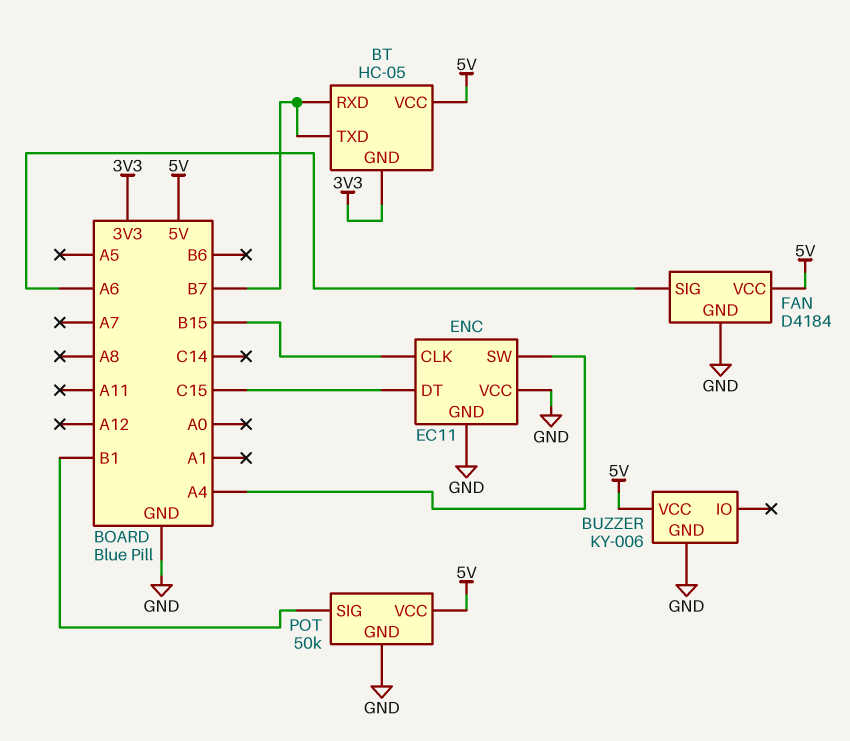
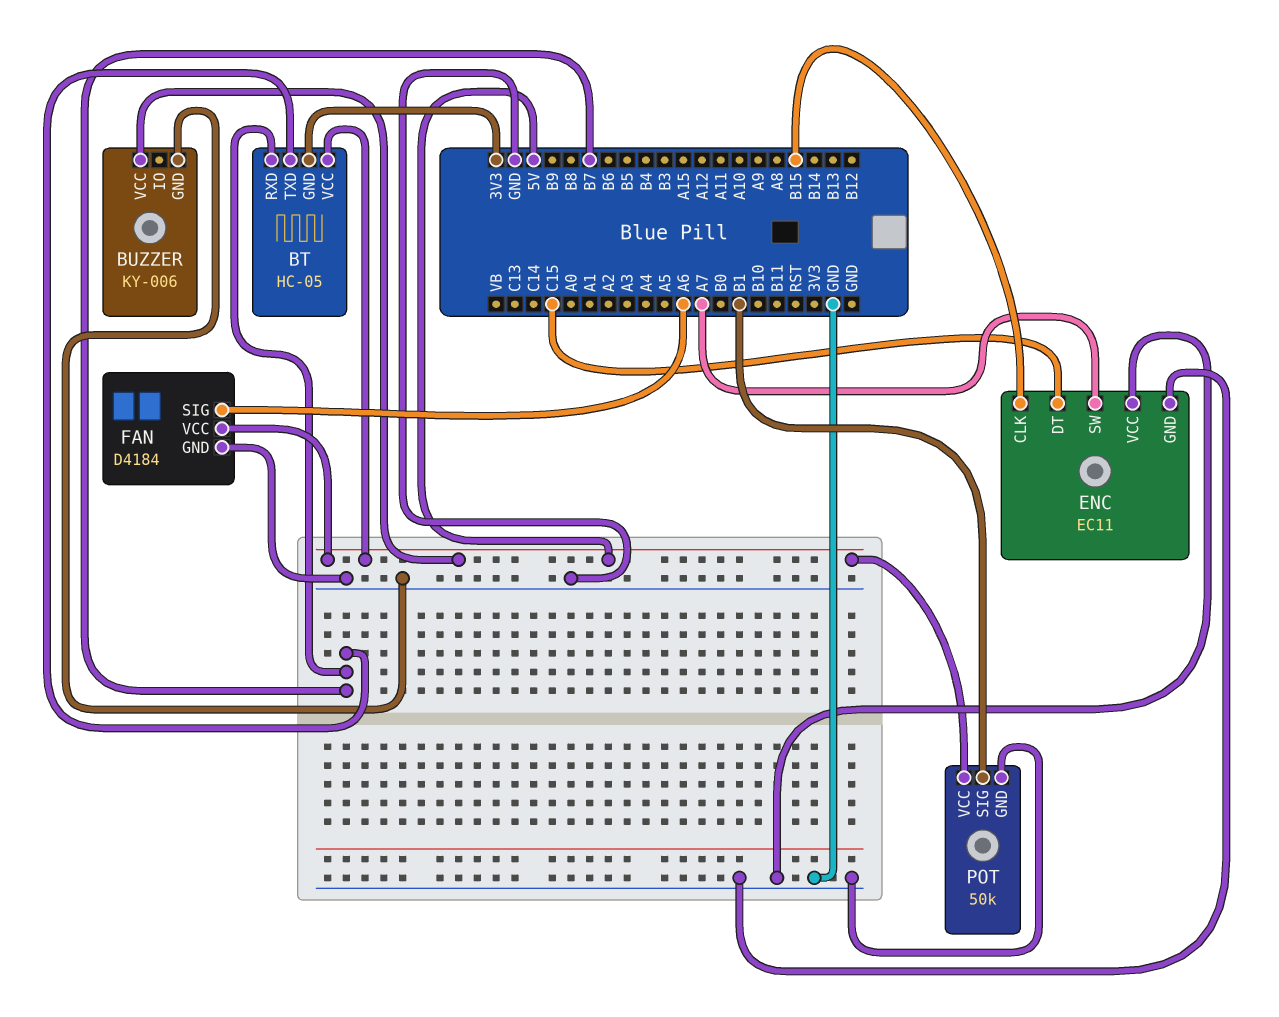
ENC pin SW: A4 -> A7

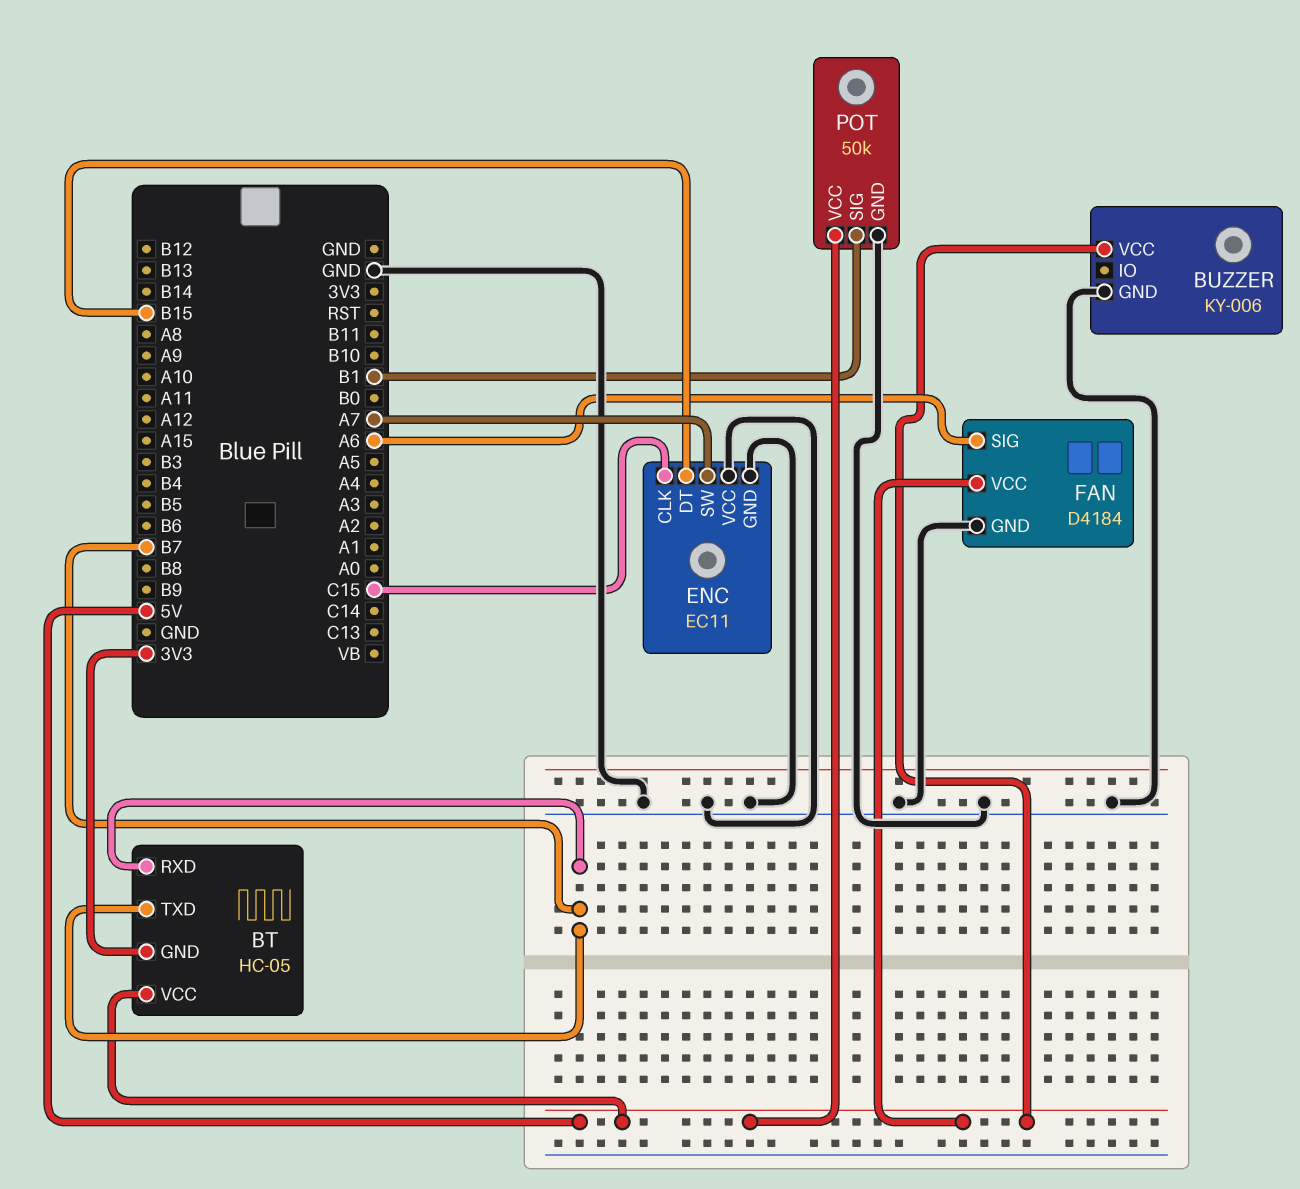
ENC pin CLK: B15 -> C15
ENC pin DT: C15 -> B15

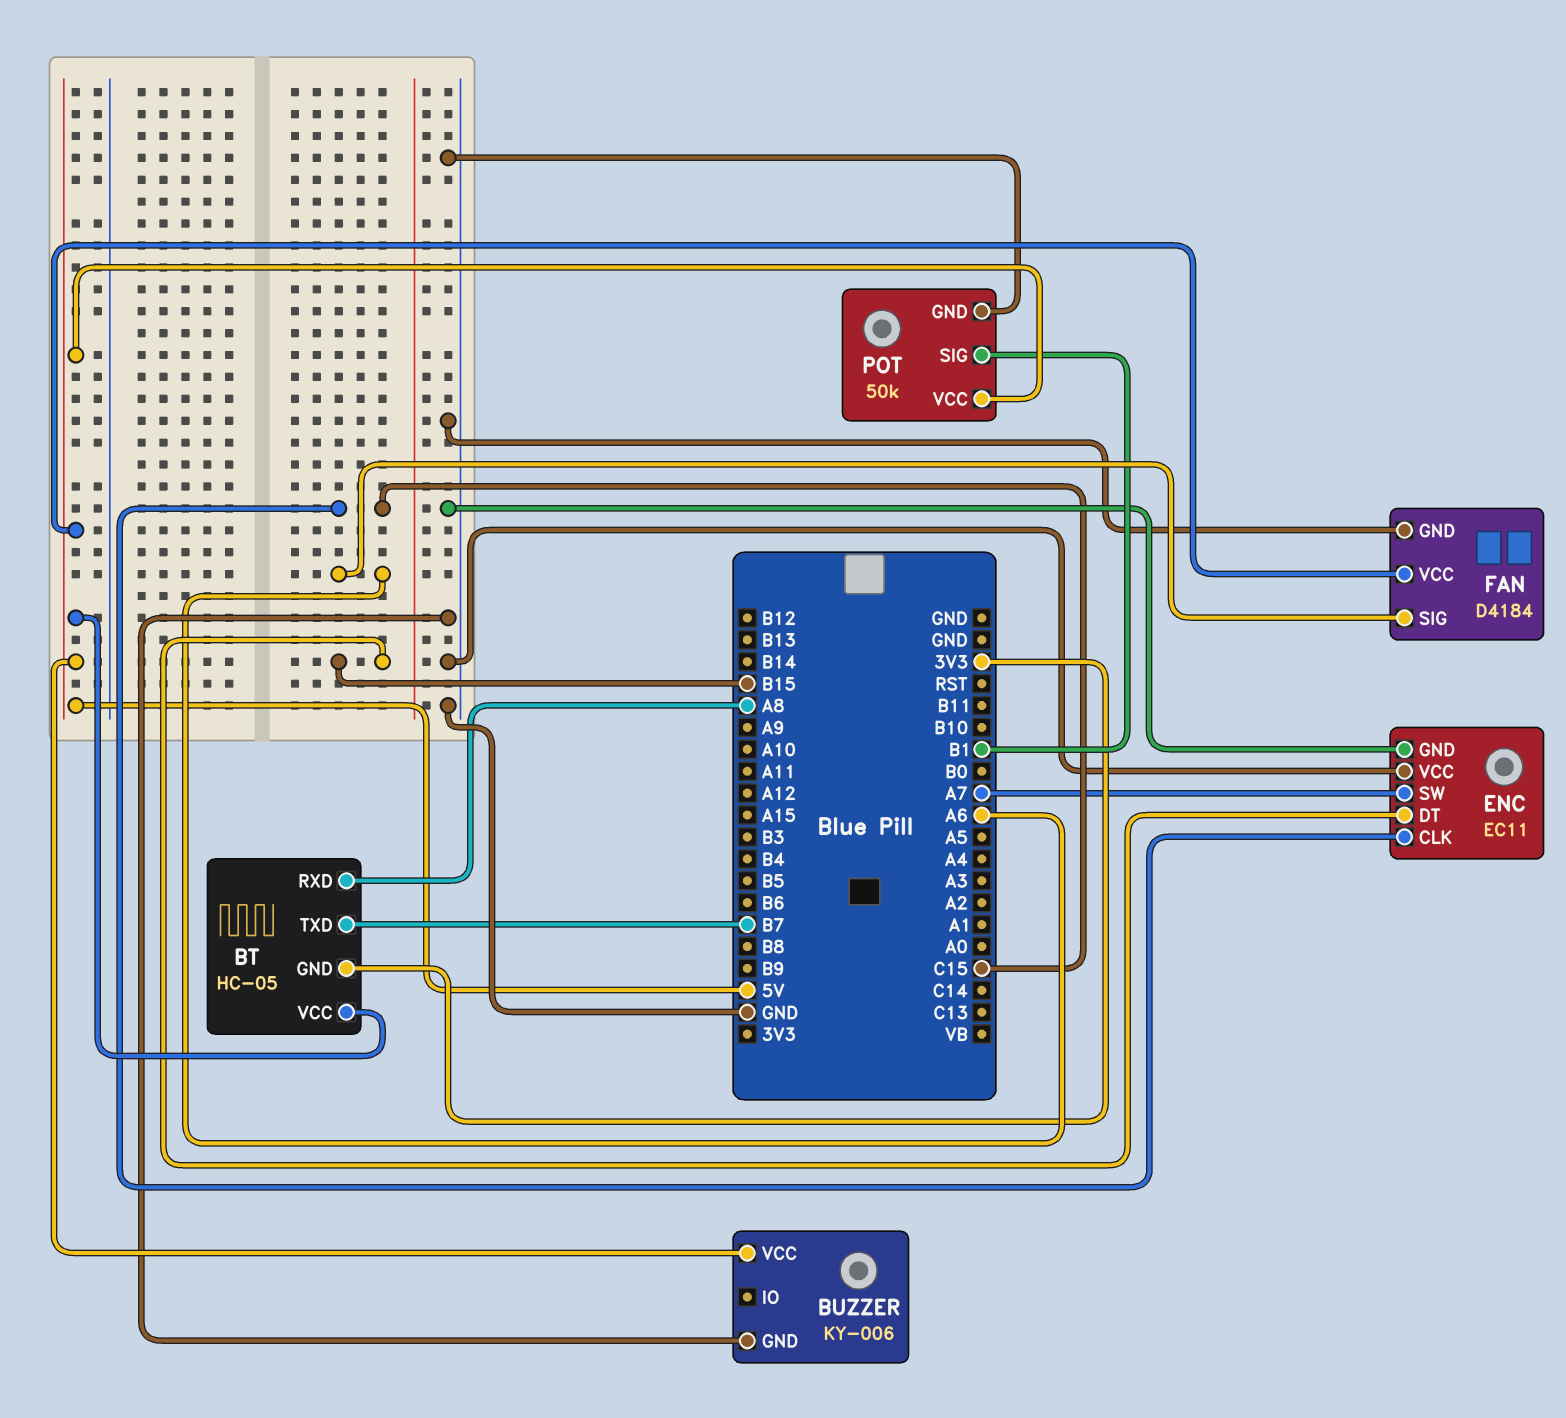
BT pin RXD: B7 -> A8

